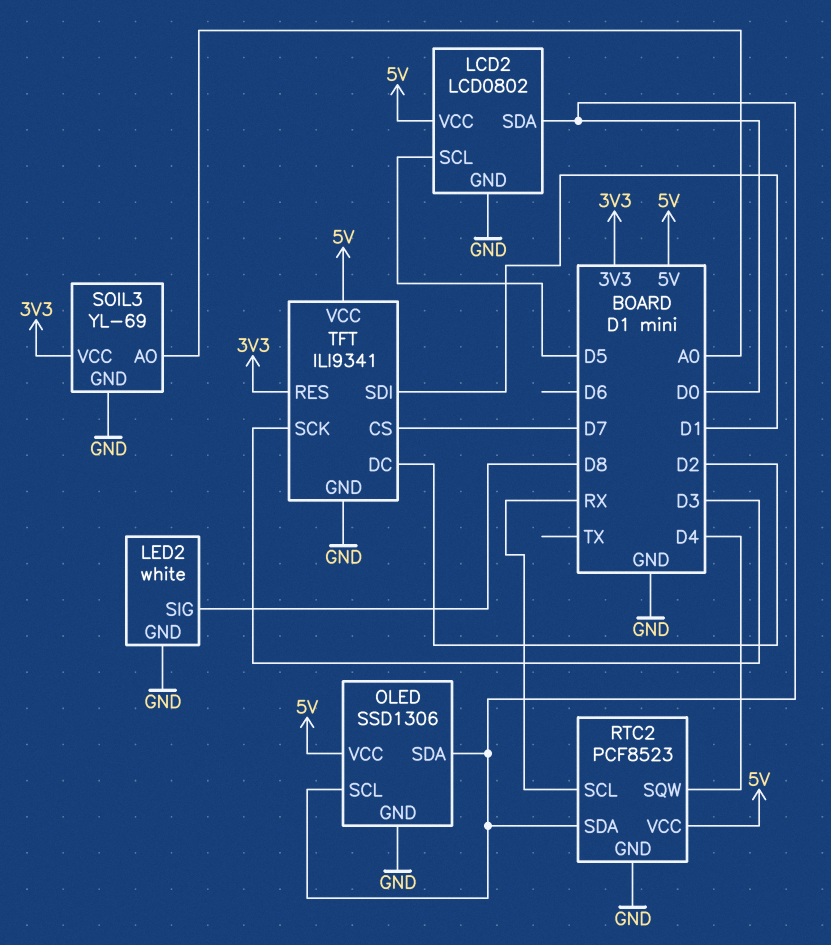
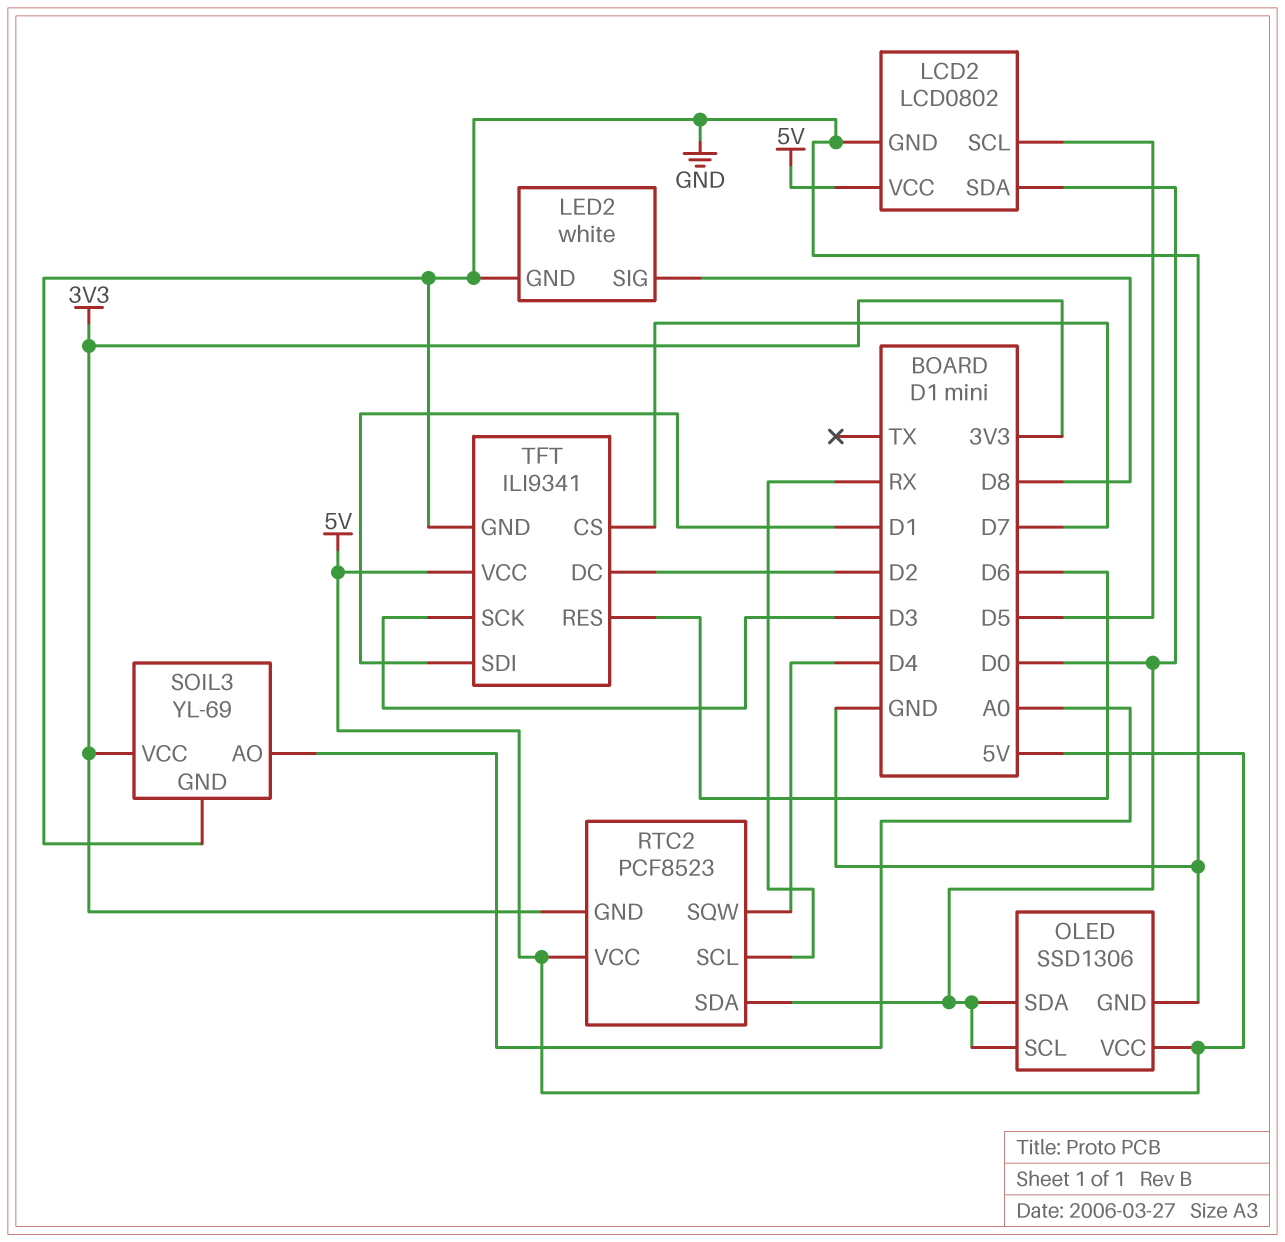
RTC2 pin GND: GND -> 3V3
TFT pin RES: 3V3 -> D6

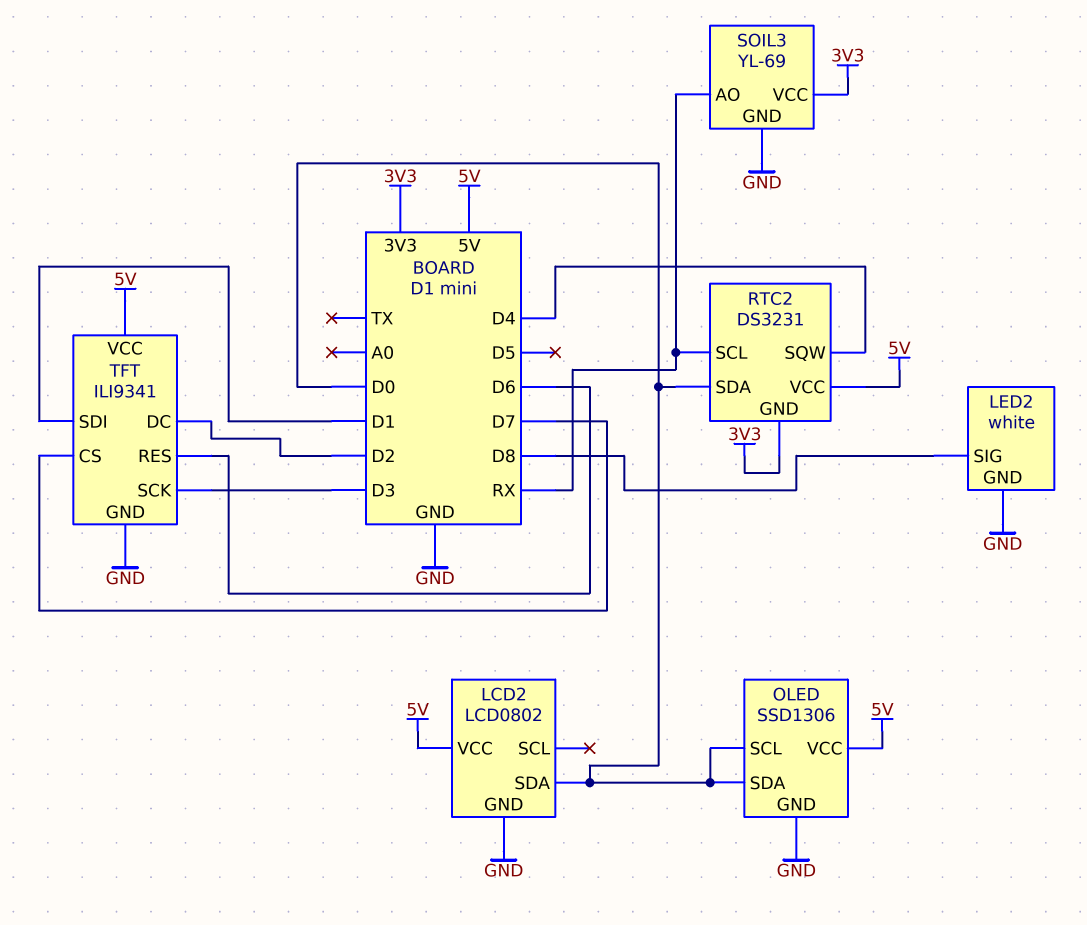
LCD2 pin SCL: D5 -> none
RTC2: PCF8523 -> DS3231
SOIL3 pin AO: A0 -> RX

